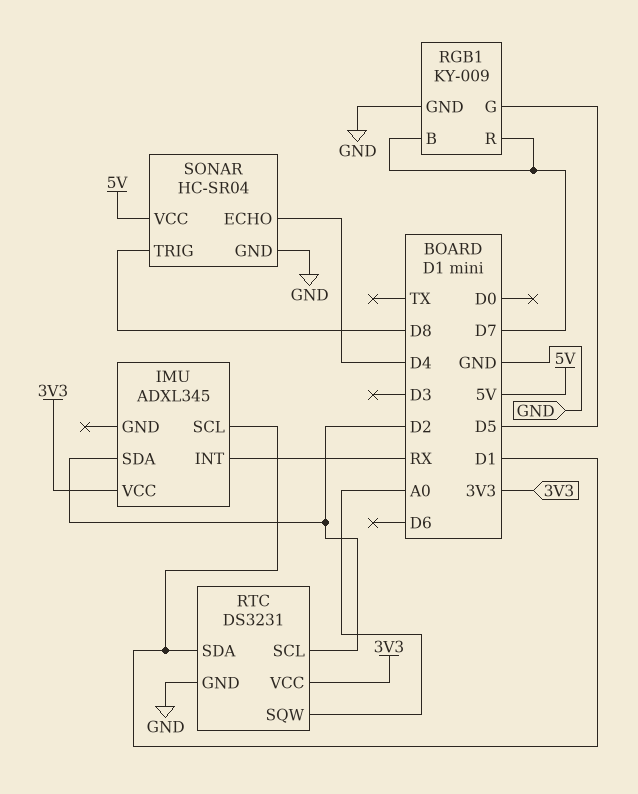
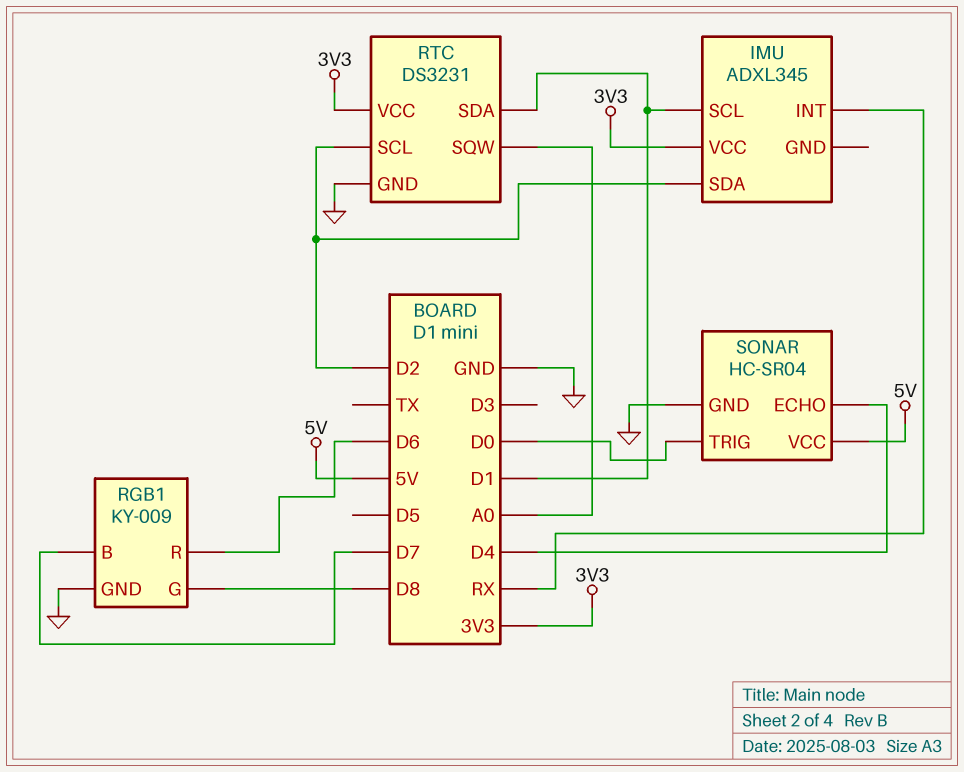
RGB1 pin G: D5 -> D8
RGB1 pin R: D7 -> D6
SONAR pin TRIG: D8 -> D0

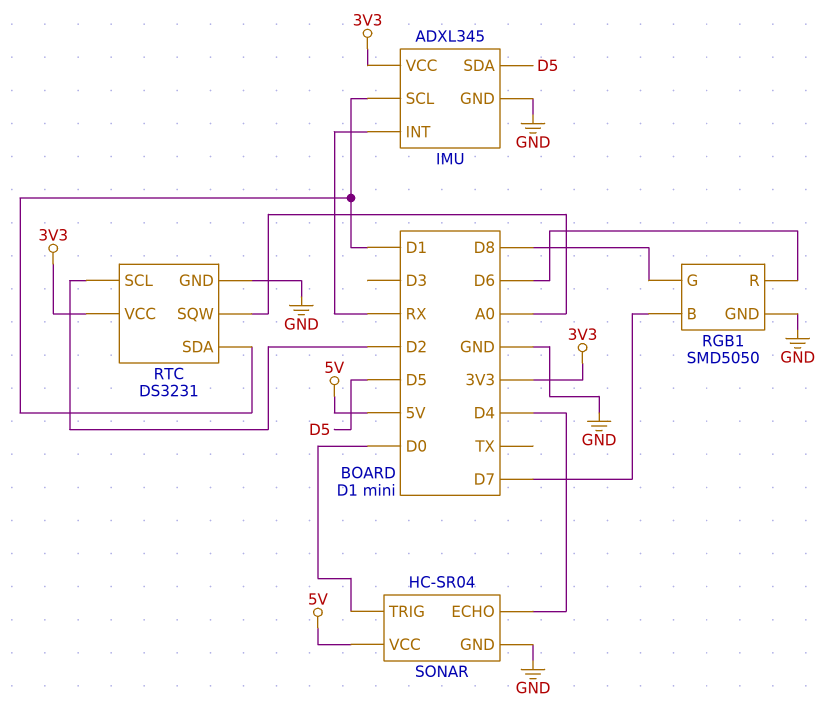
IMU pin GND: none -> GND
IMU pin SDA: D2 -> D5
RGB1: KY-009 -> SMD5050

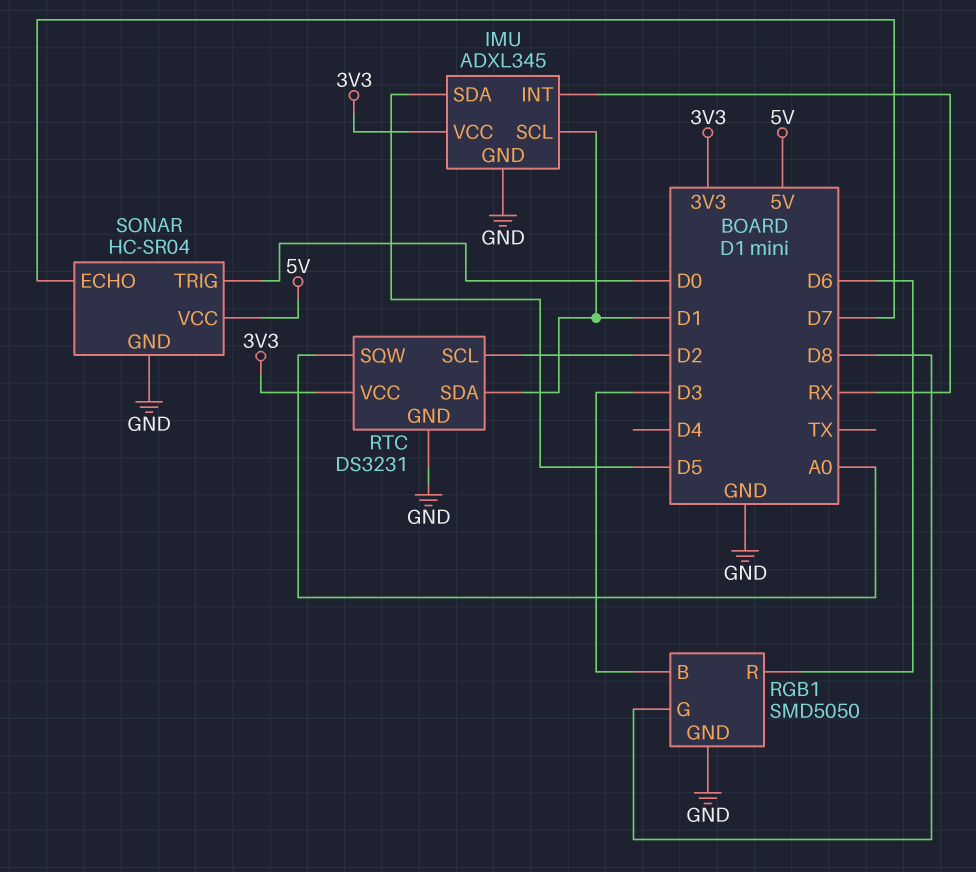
RGB1 pin B: D7 -> D3
SONAR pin ECHO: D4 -> D7

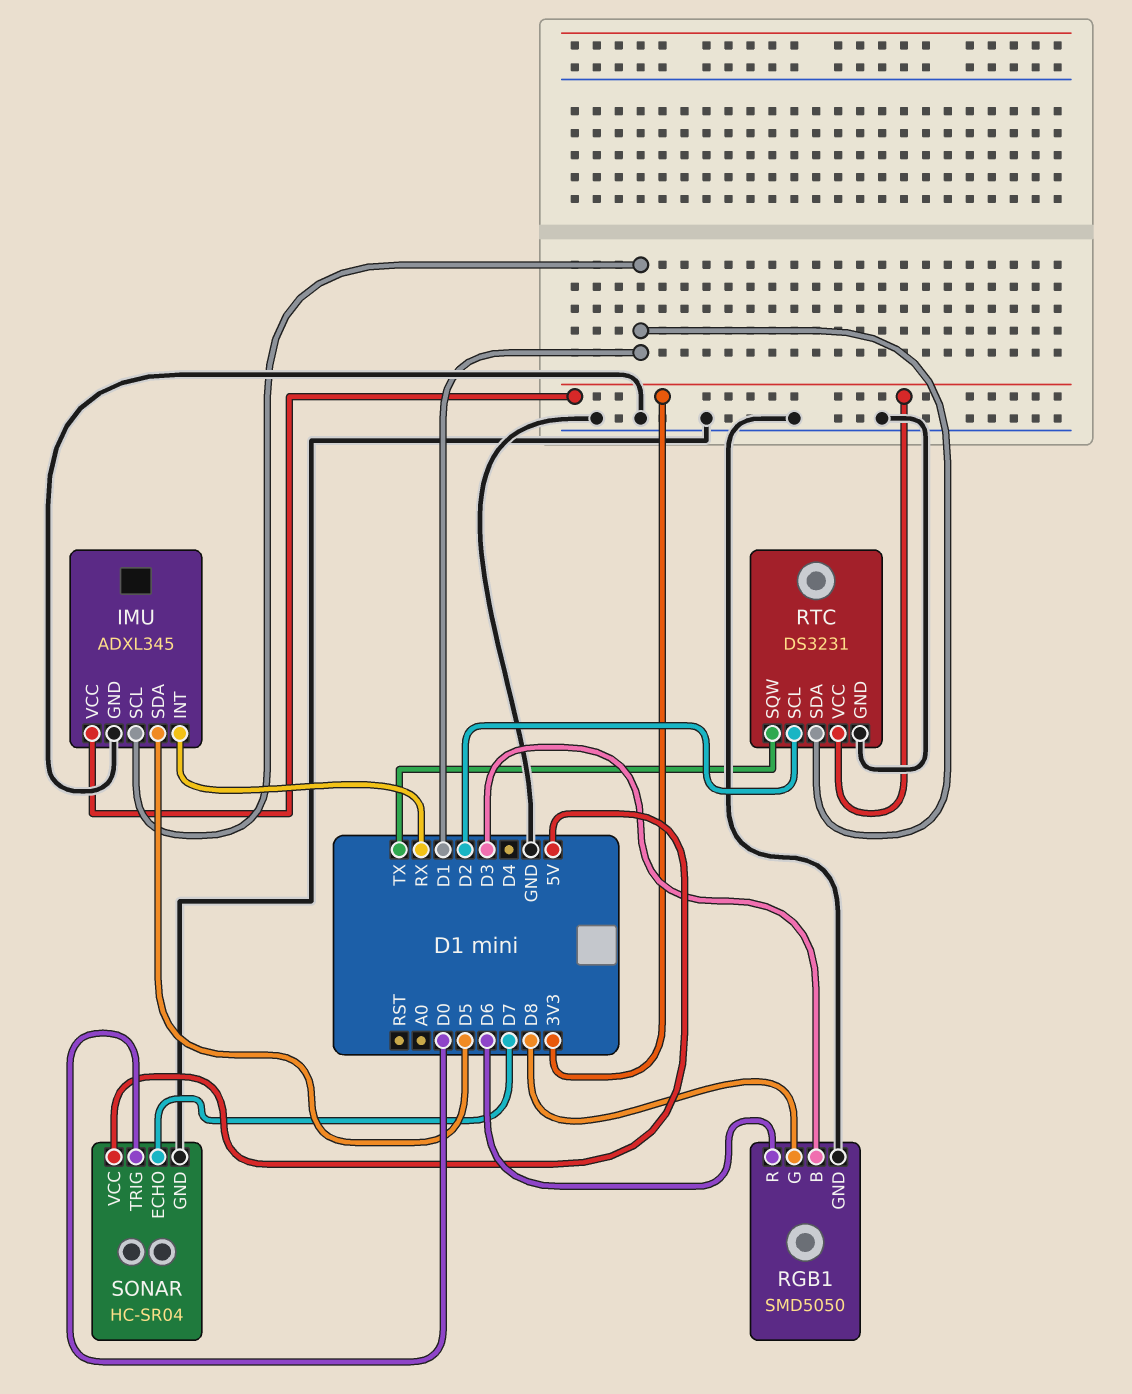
RTC pin SQW: A0 -> TX

